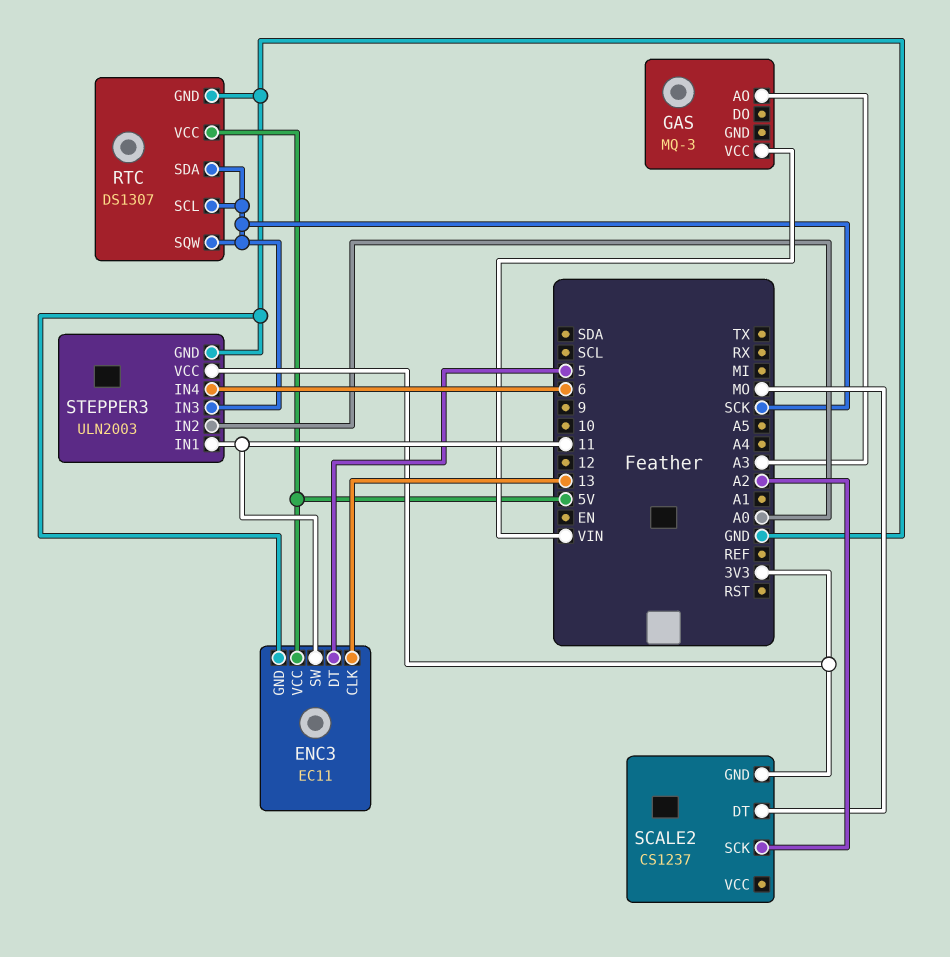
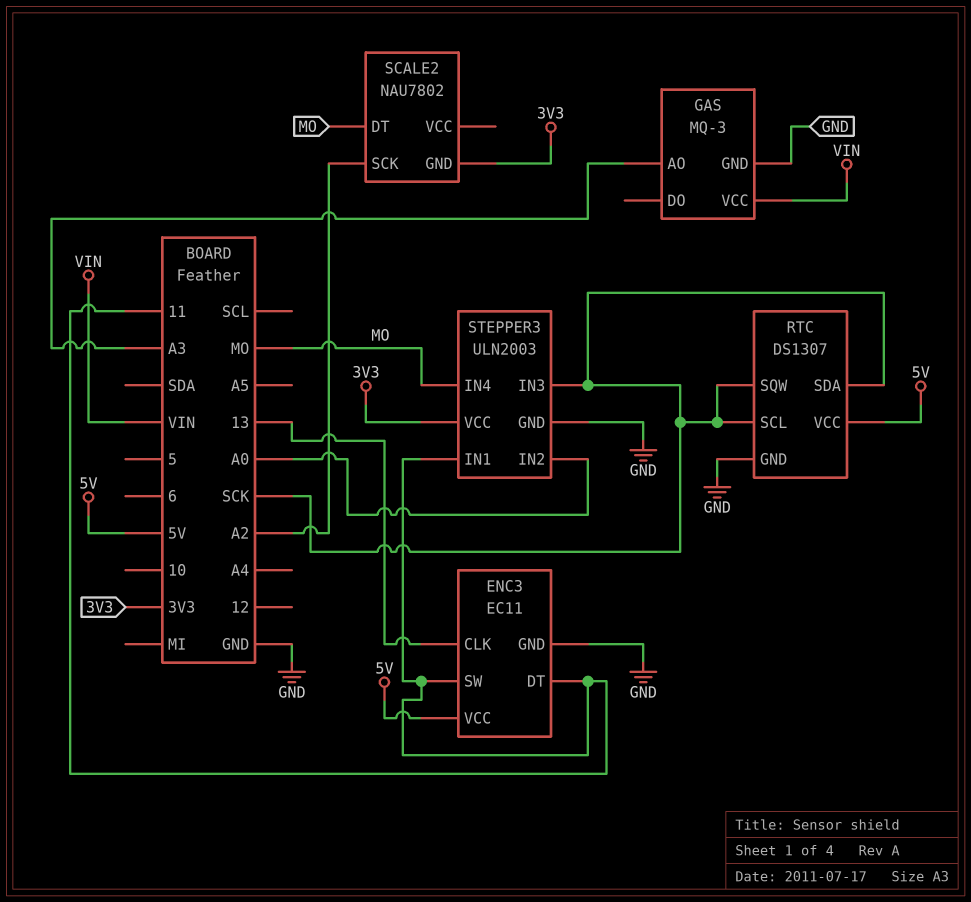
ENC3 pin DT: 5 -> 11
GAS pin GND: none -> GND
SCALE2: CS1237 -> NAU7802
STEPPER3 pin IN4: 6 -> MO

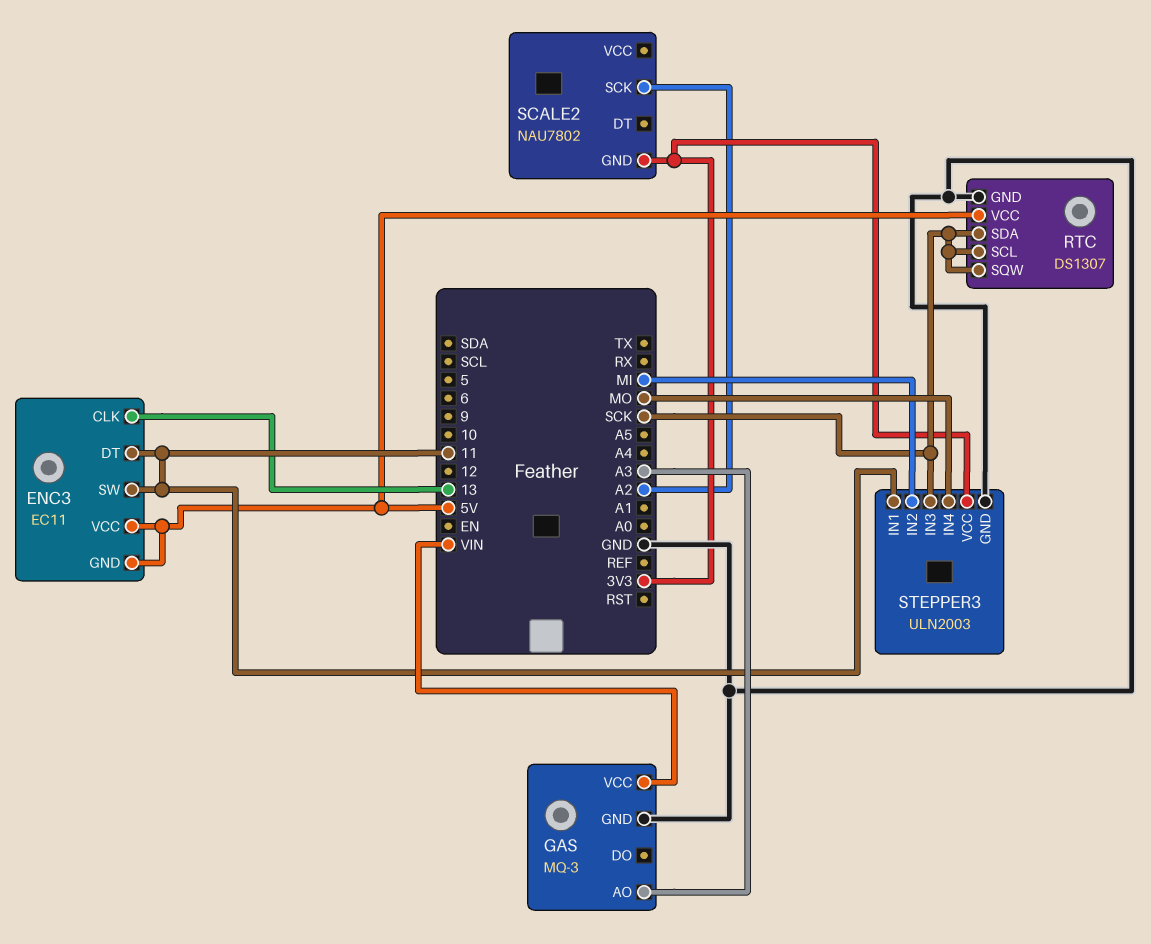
ENC3 pin GND: GND -> 5V
SCALE2 pin DT: MO -> none
STEPPER3 pin IN2: A0 -> MI

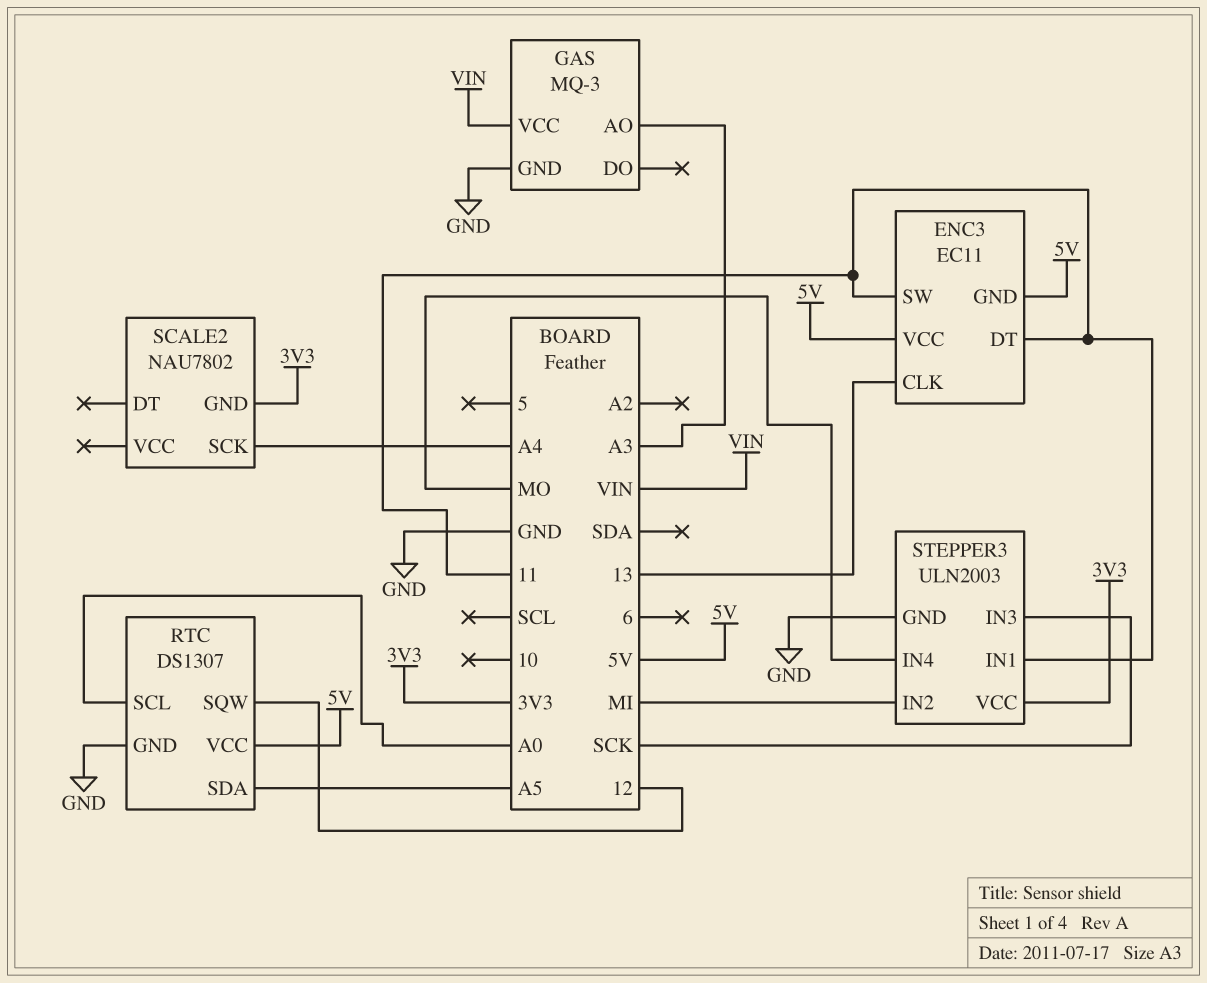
RTC pin SCL: SCK -> A0
RTC pin SDA: SCK -> A5
RTC pin SQW: SCK -> 12
SCALE2 pin SCK: A2 -> A4

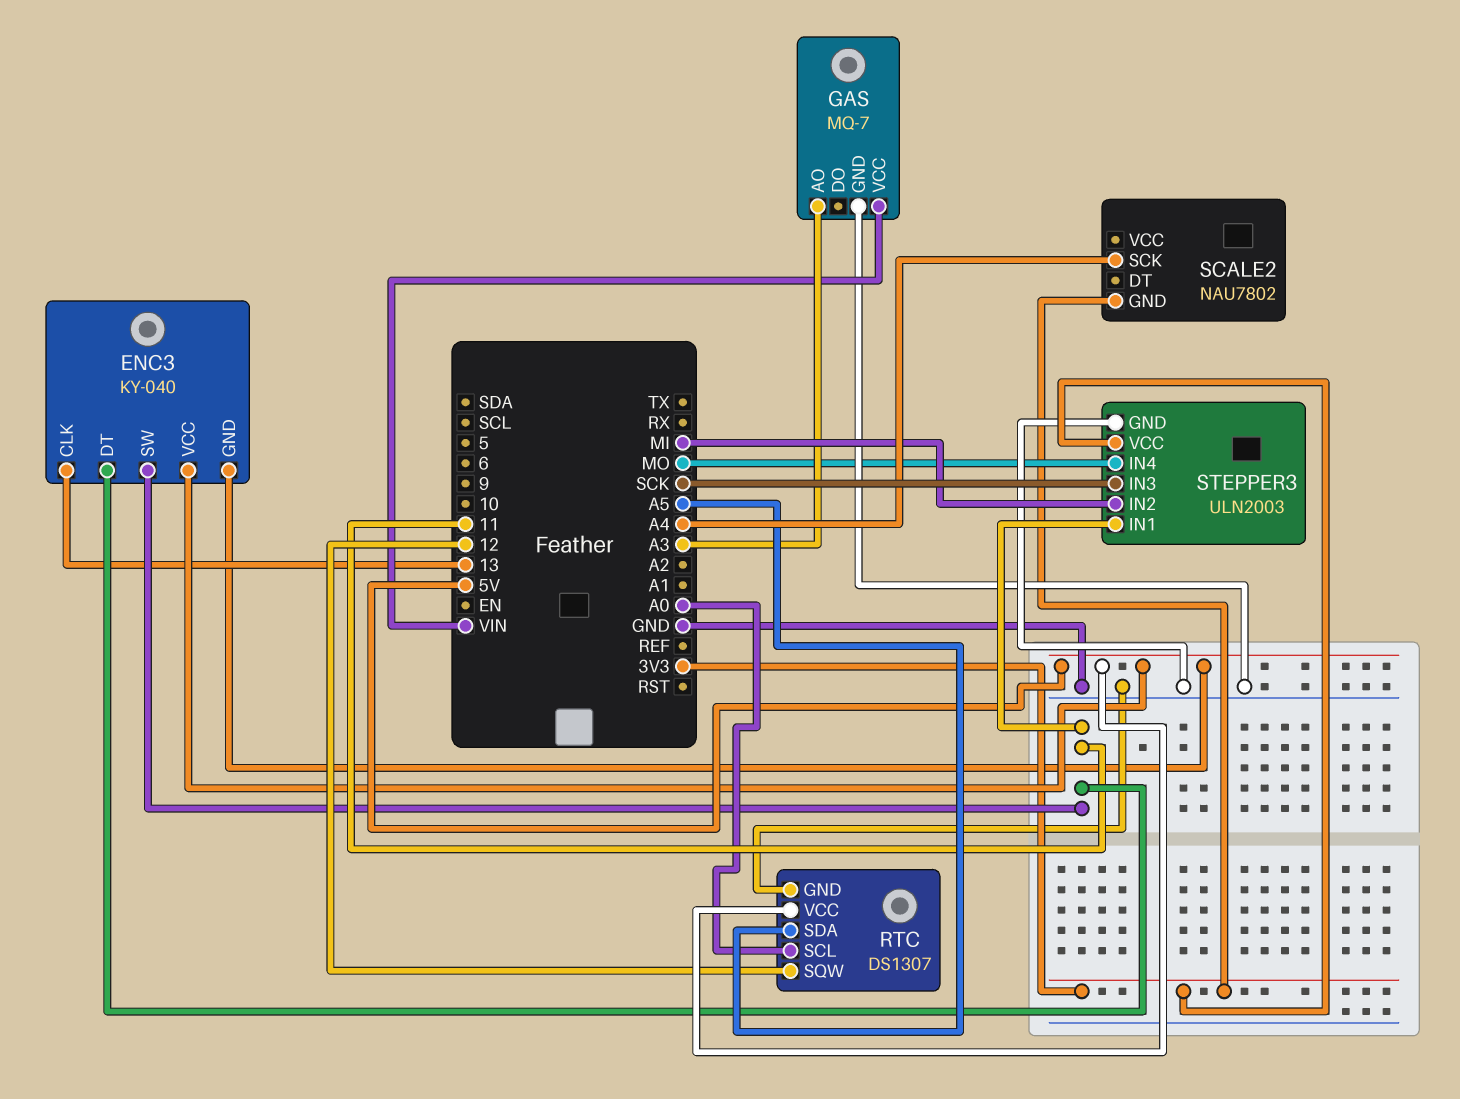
ENC3: EC11 -> KY-040
GAS: MQ-3 -> MQ-7

